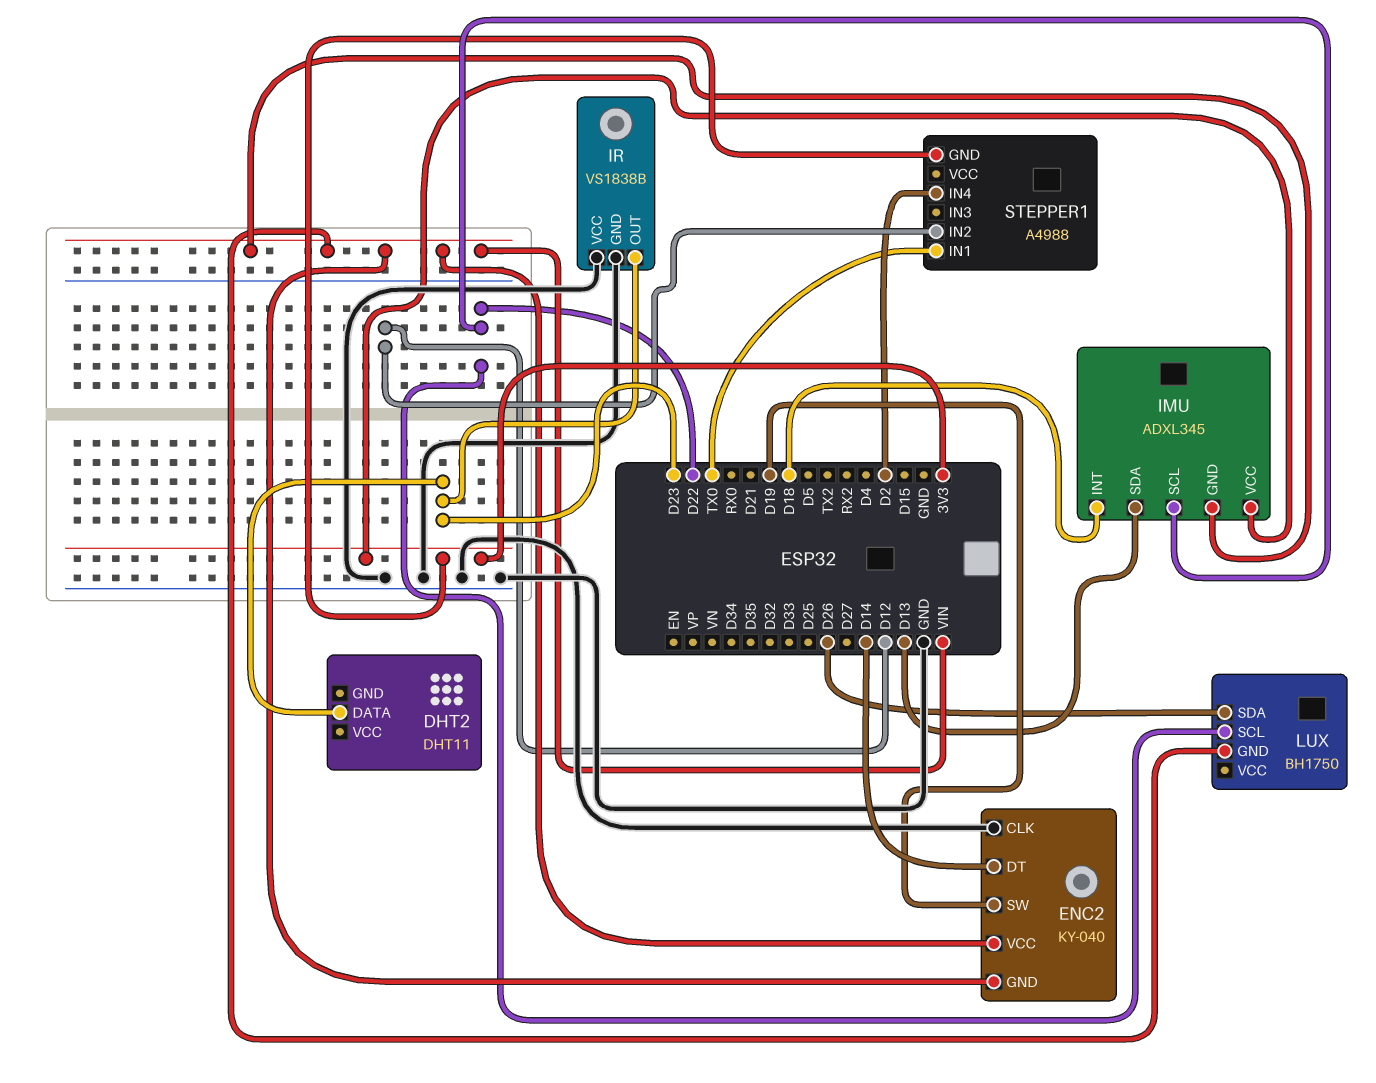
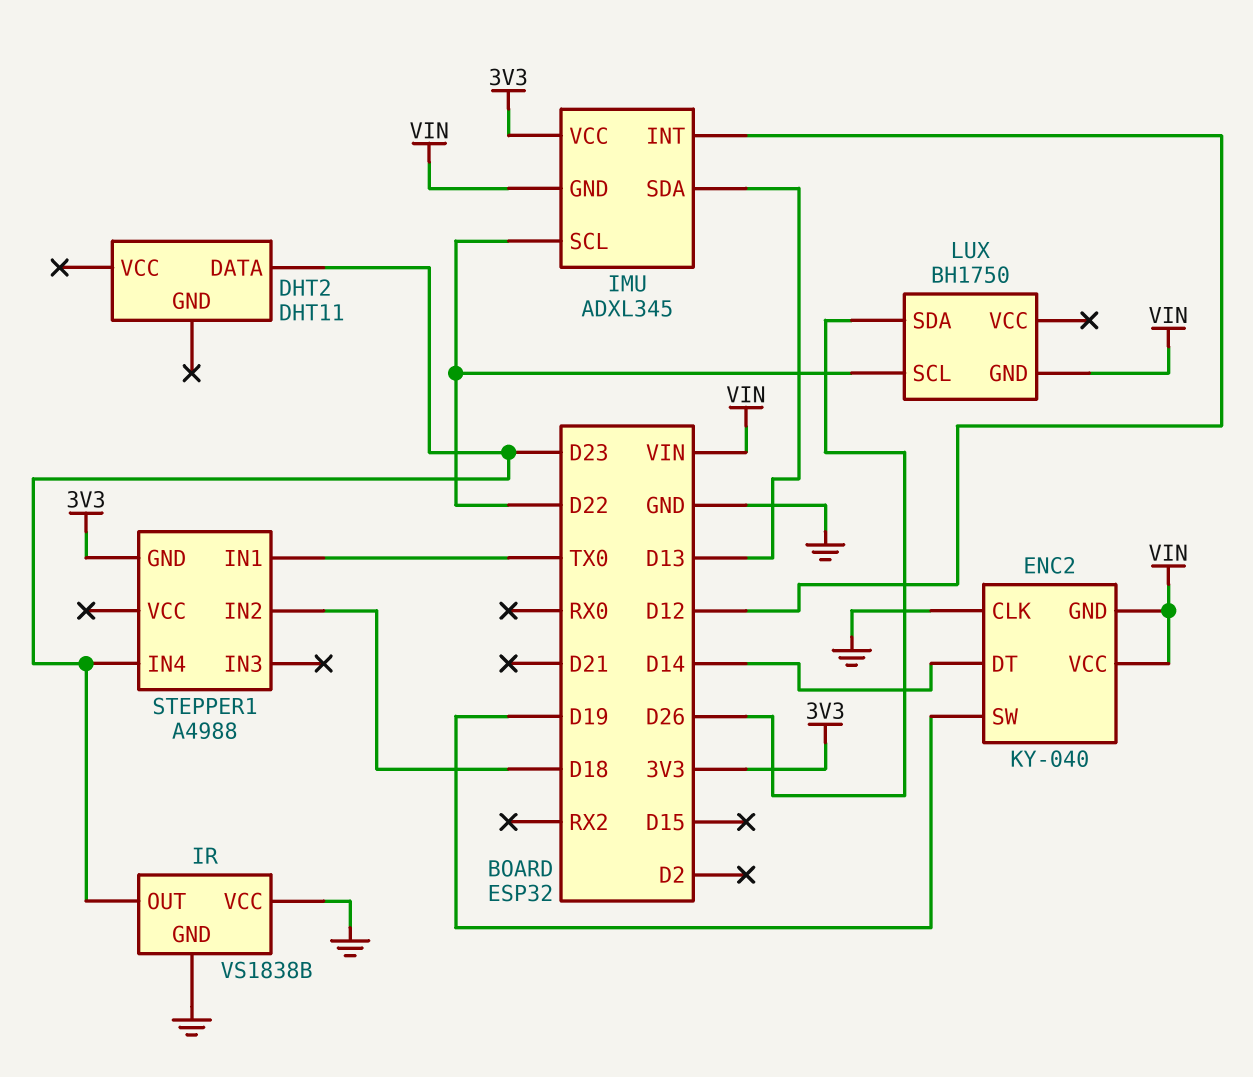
IMU pin INT: D18 -> D12
STEPPER1 pin IN2: D12 -> D18
STEPPER1 pin IN4: D2 -> D23

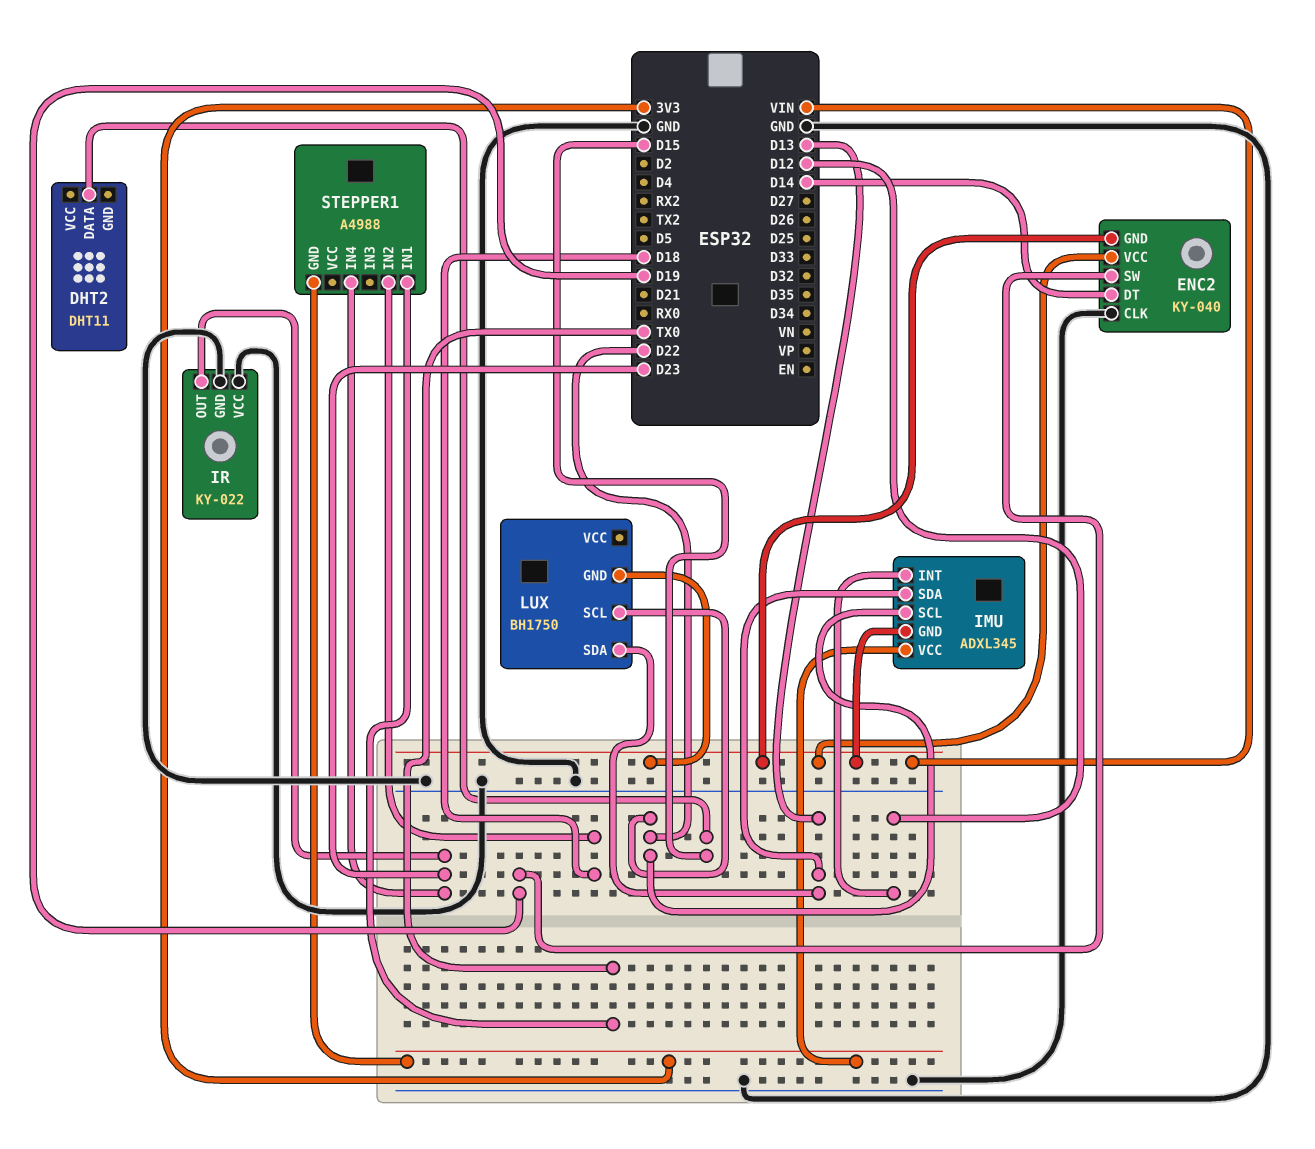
DHT2 pin DATA: D23 -> D15
IR: VS1838B -> KY-022
LUX pin SDA: D26 -> D13

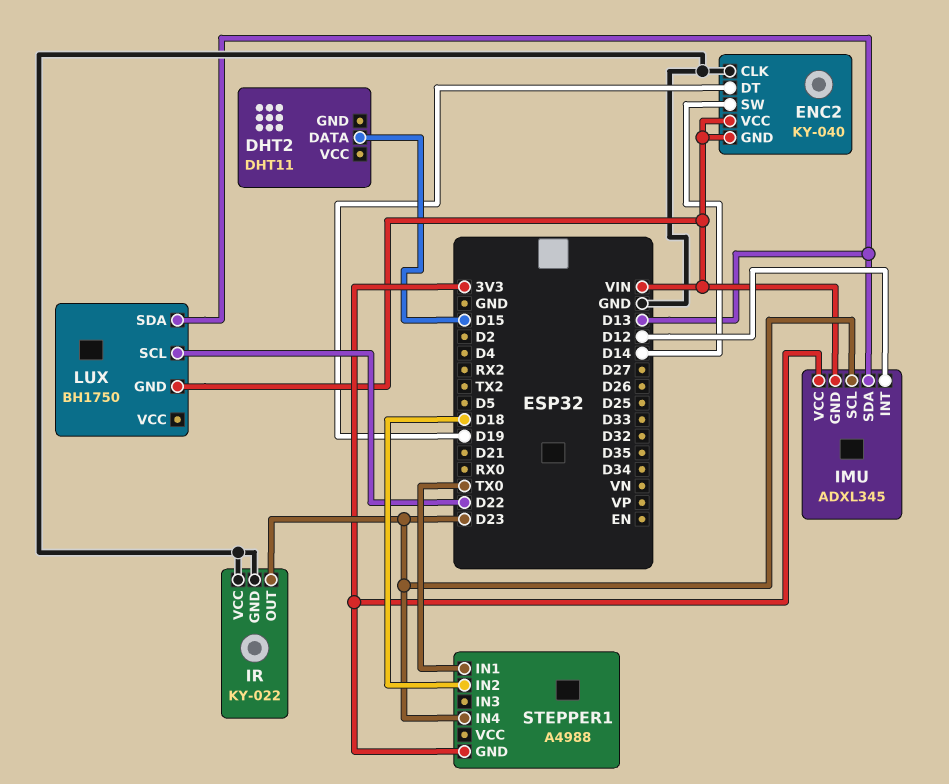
ENC2 pin DT: D14 -> D19
ENC2 pin SW: D19 -> D14
IMU pin SCL: D22 -> D23

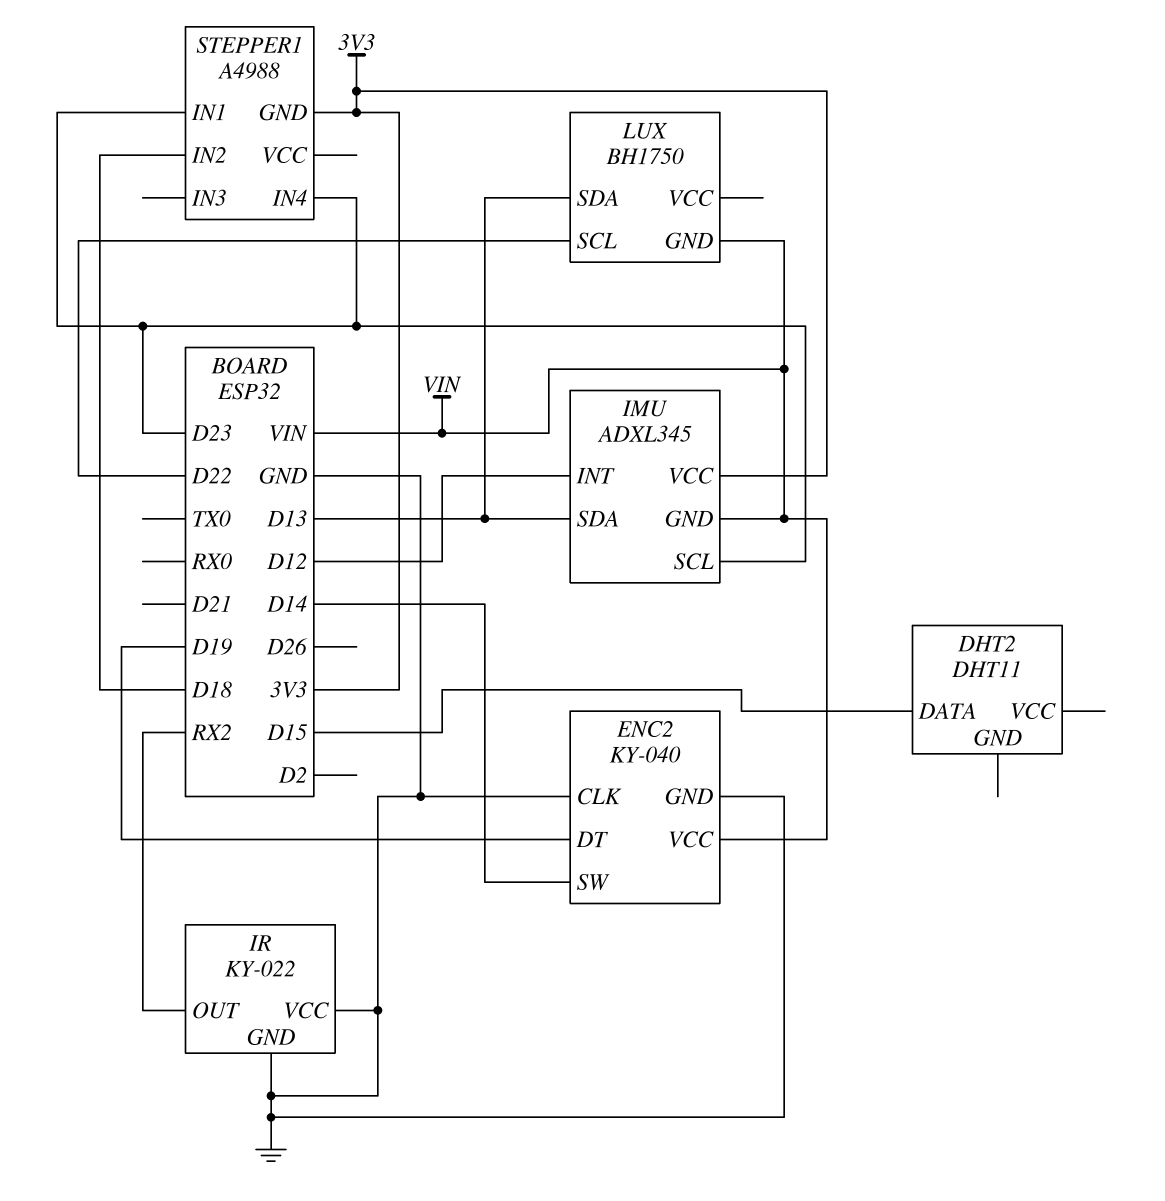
ENC2 pin GND: VIN -> GND
IR pin OUT: D23 -> RX2
STEPPER1 pin IN1: TX0 -> D23

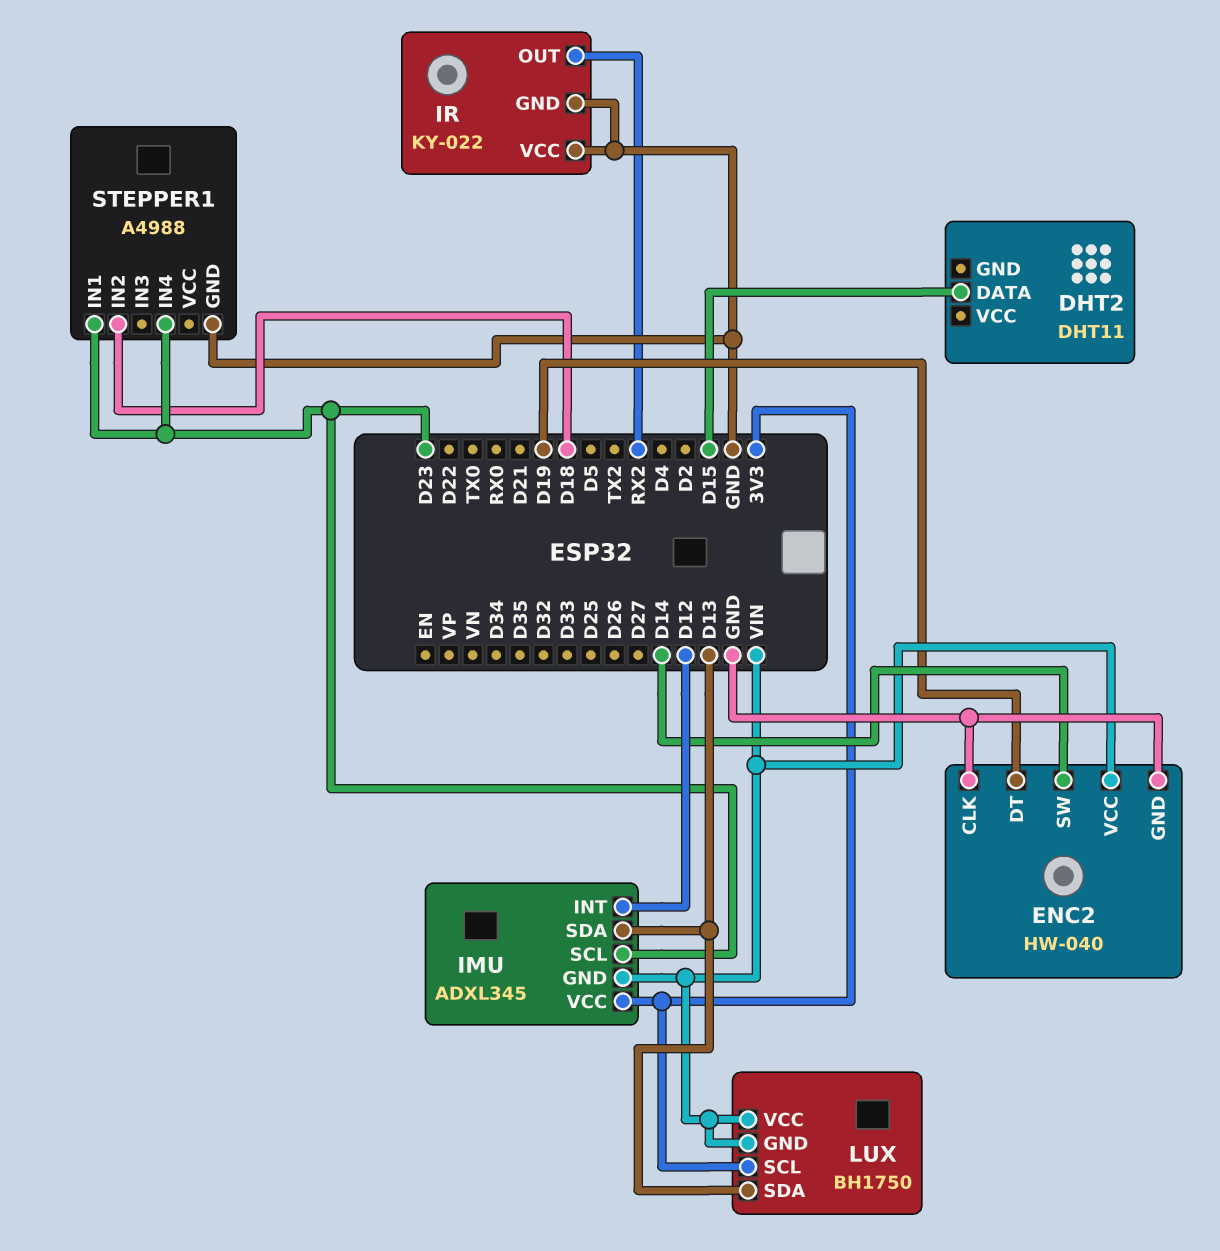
ENC2: KY-040 -> HW-040
LUX pin SCL: D22 -> 3V3
LUX pin VCC: none -> VIN
STEPPER1 pin GND: 3V3 -> GND

